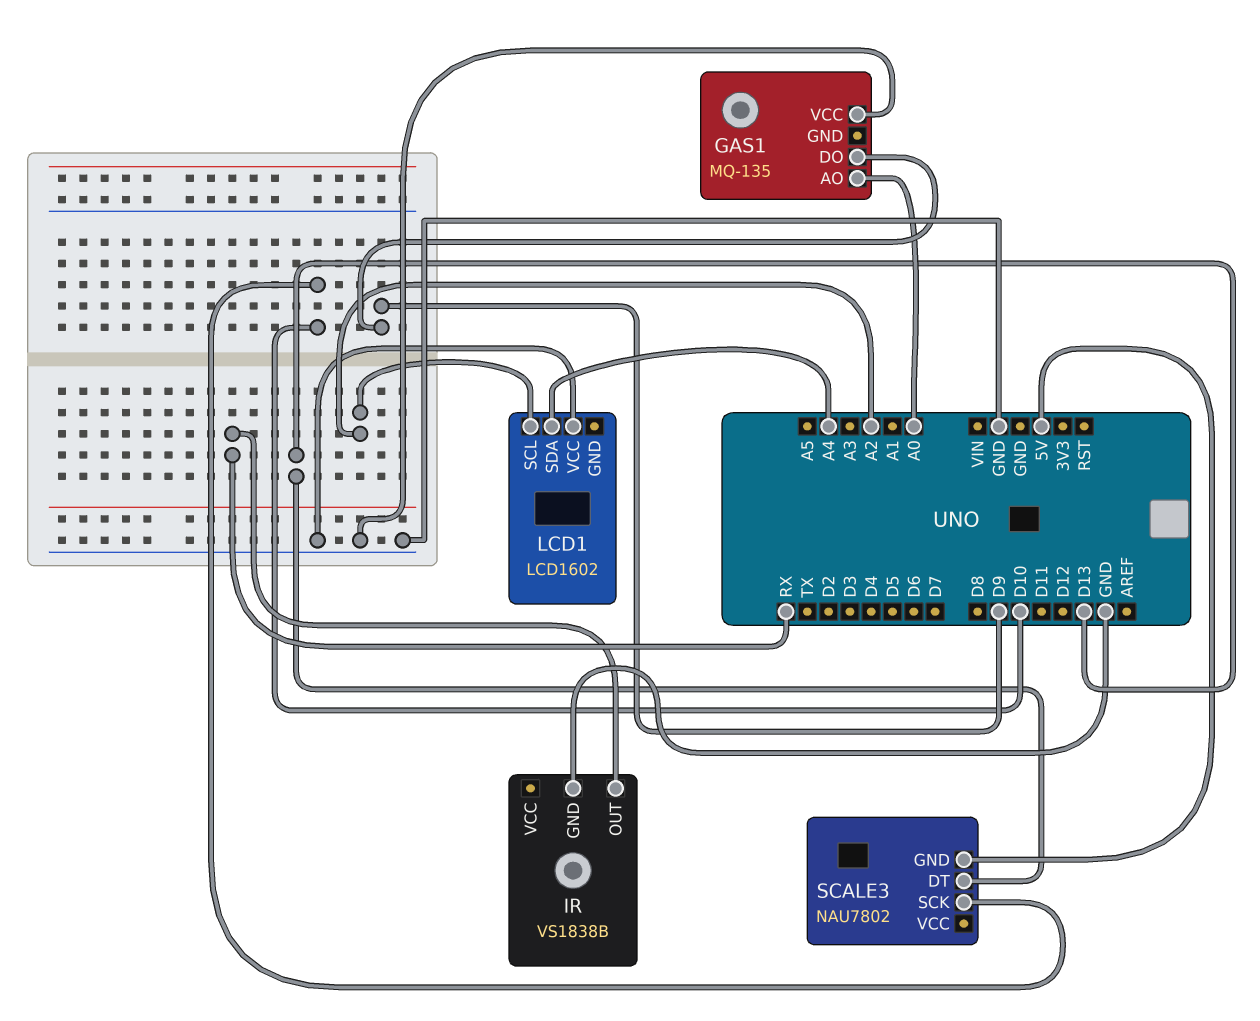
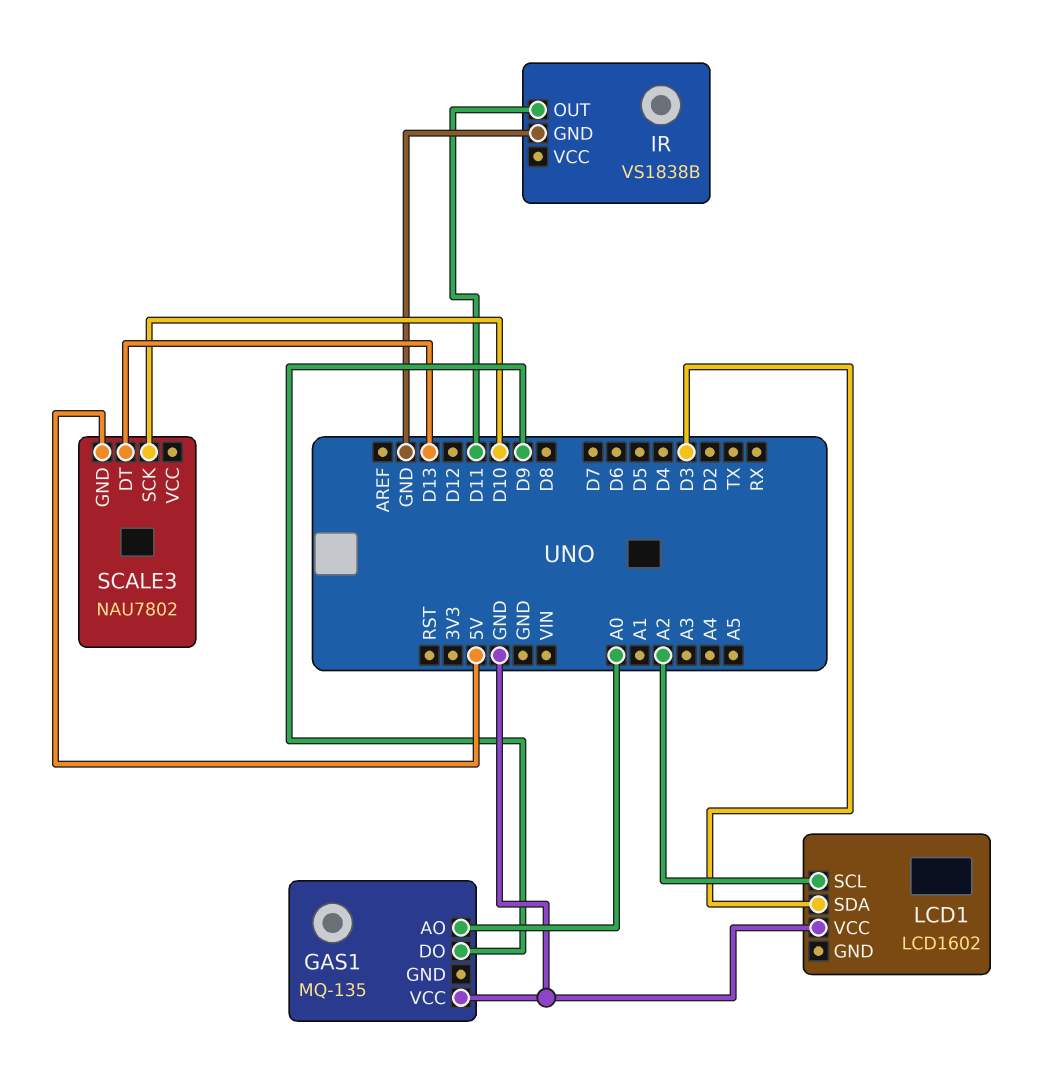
IR pin OUT: RX -> D11
LCD1 pin SDA: A4 -> D3

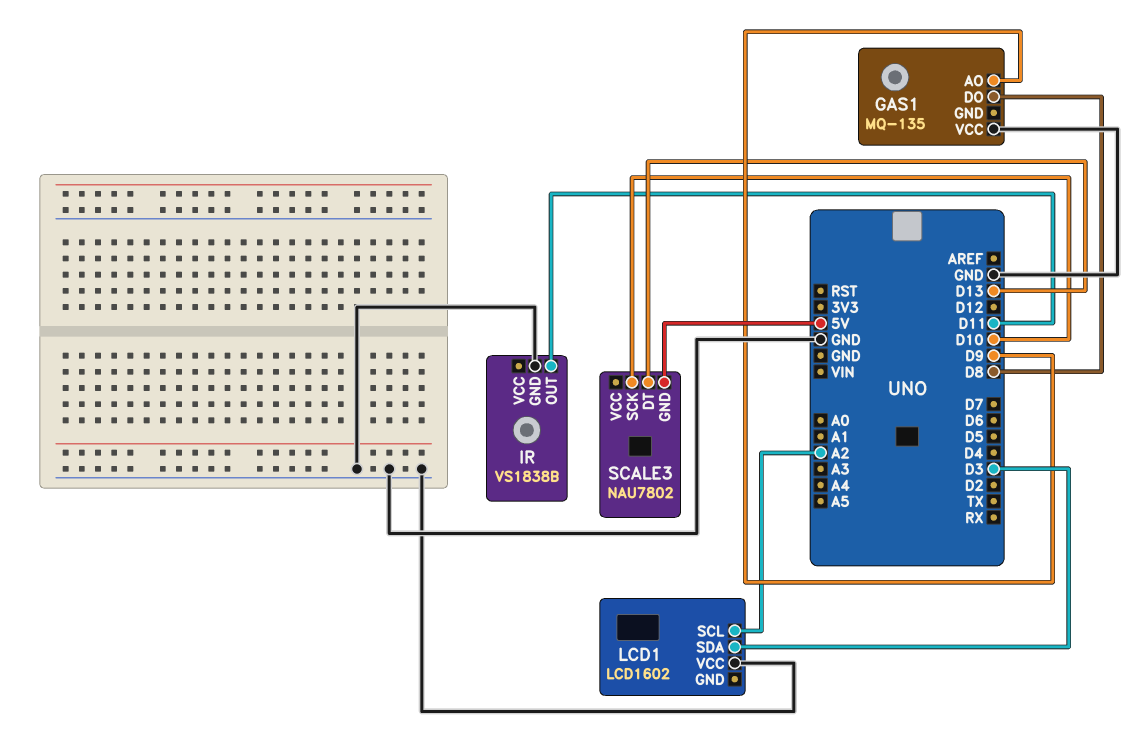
GAS1 pin AO: A0 -> D9
GAS1 pin DO: D9 -> D8

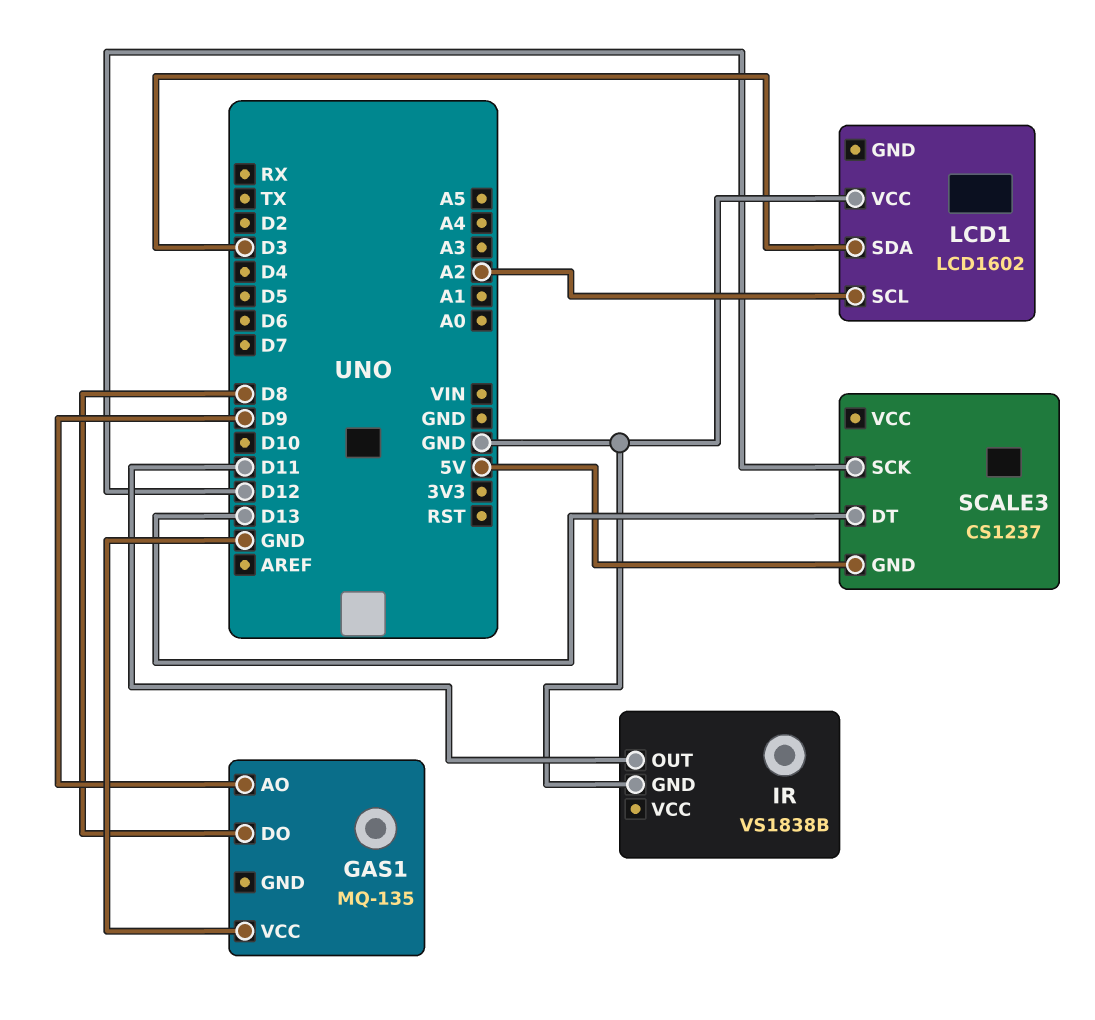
SCALE3: NAU7802 -> CS1237
SCALE3 pin SCK: D10 -> D12

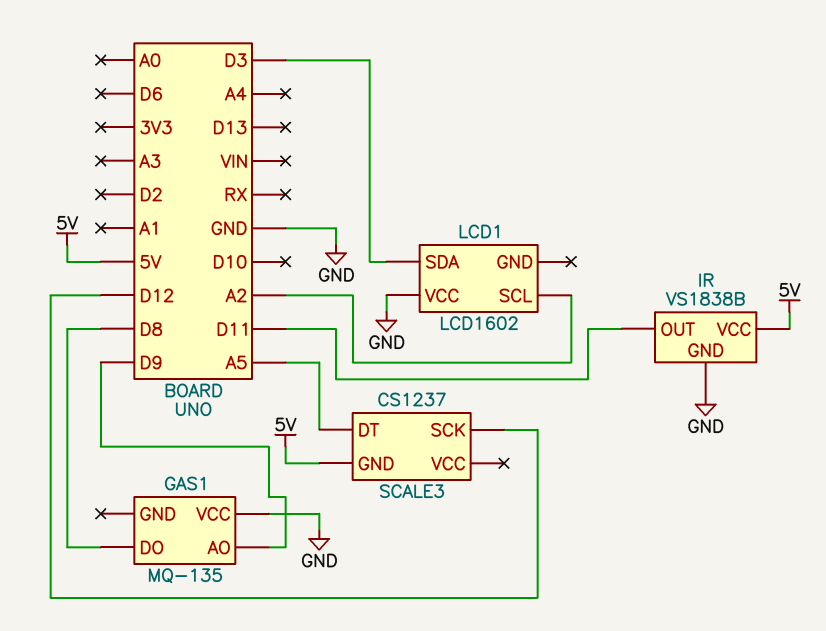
IR pin VCC: none -> 5V
SCALE3 pin DT: D13 -> A5

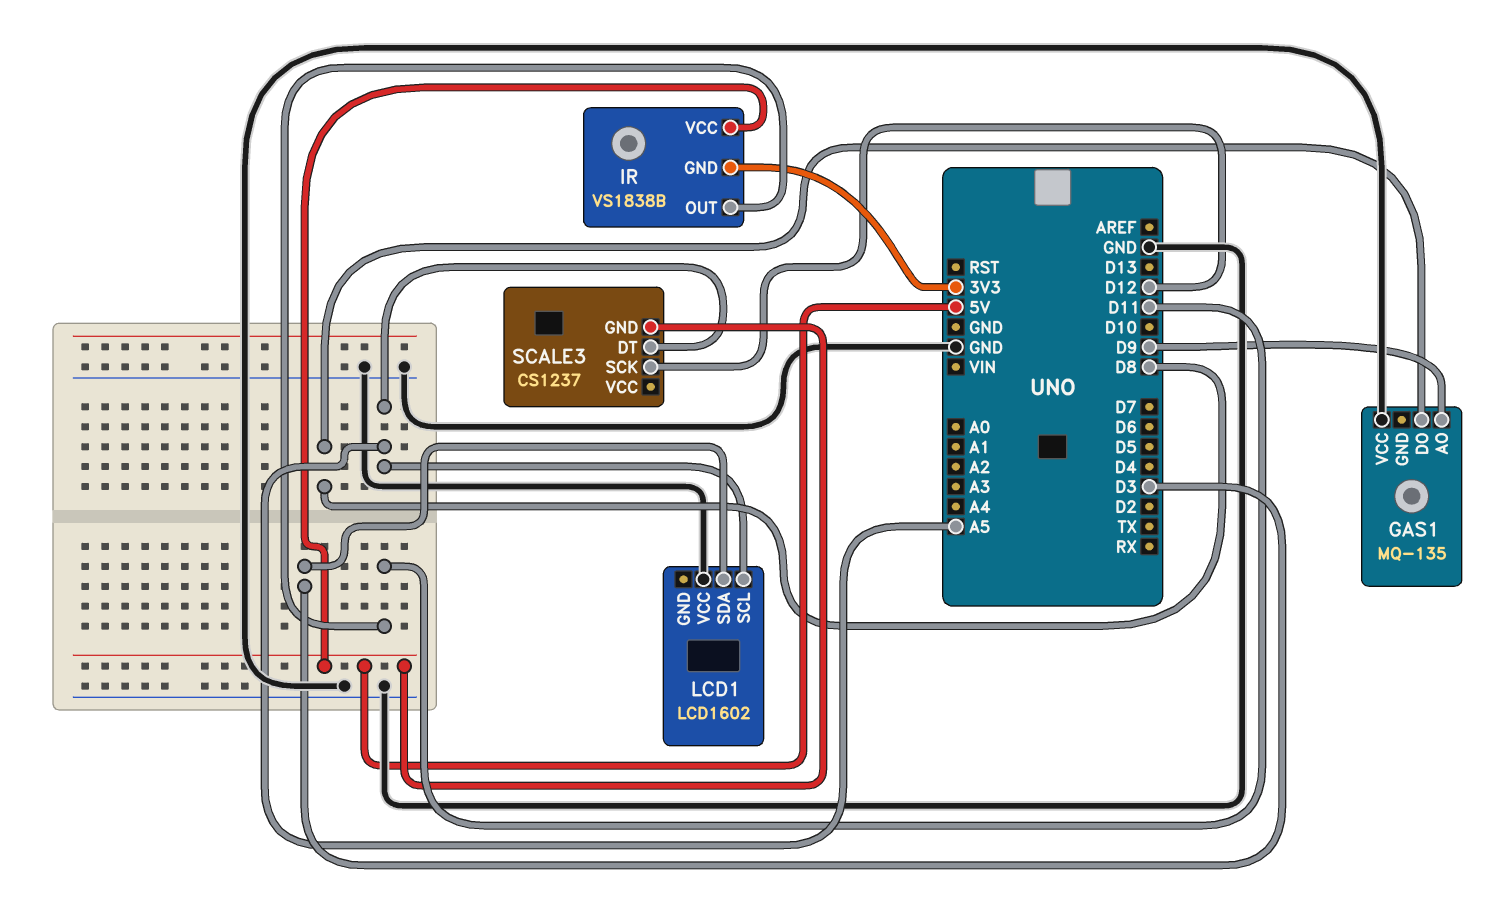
IR pin GND: GND -> 3V3
LCD1 pin SCL: A2 -> A5

